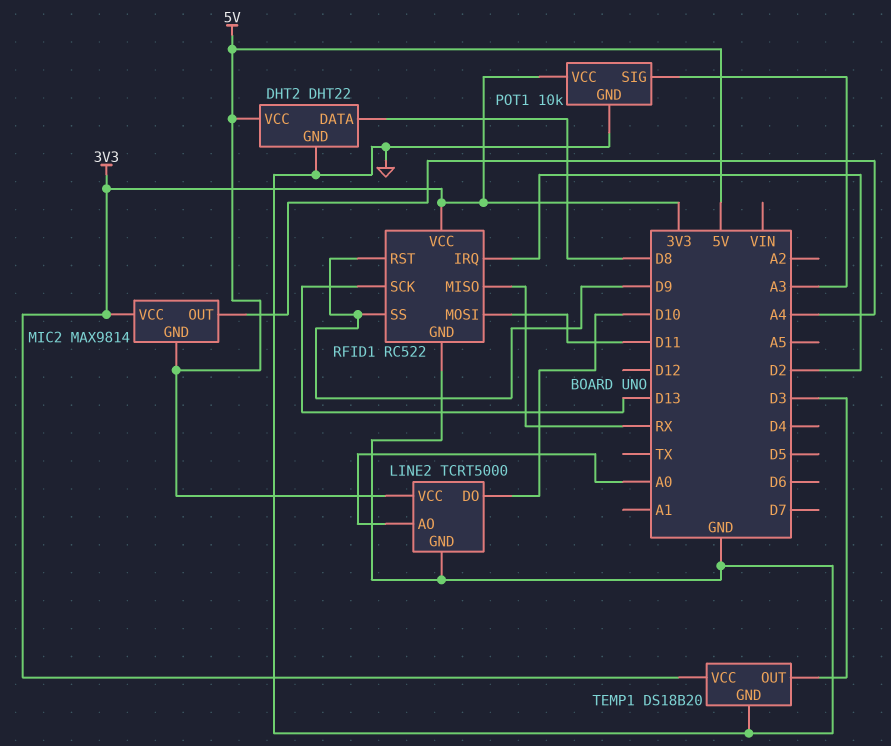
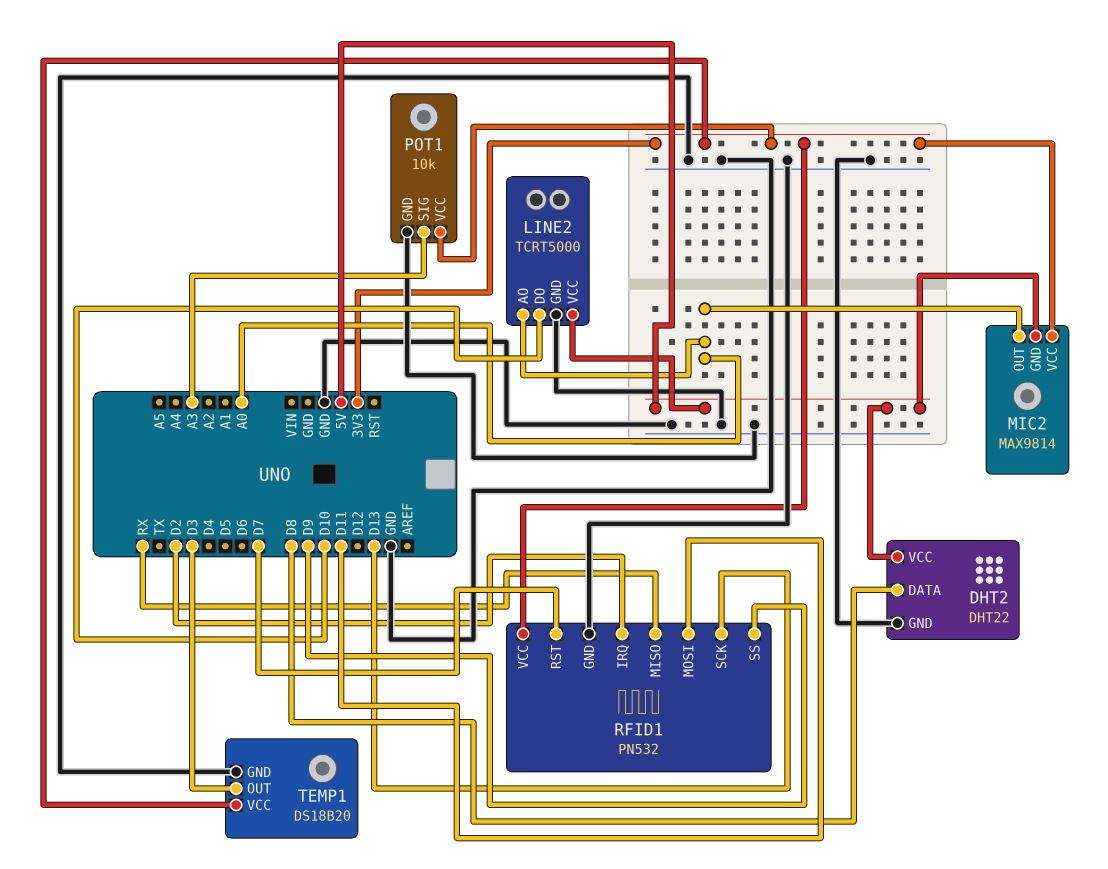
MIC2 pin OUT: A4 -> A0
RFID1: RC522 -> PN532
RFID1 pin RST: D9 -> D7

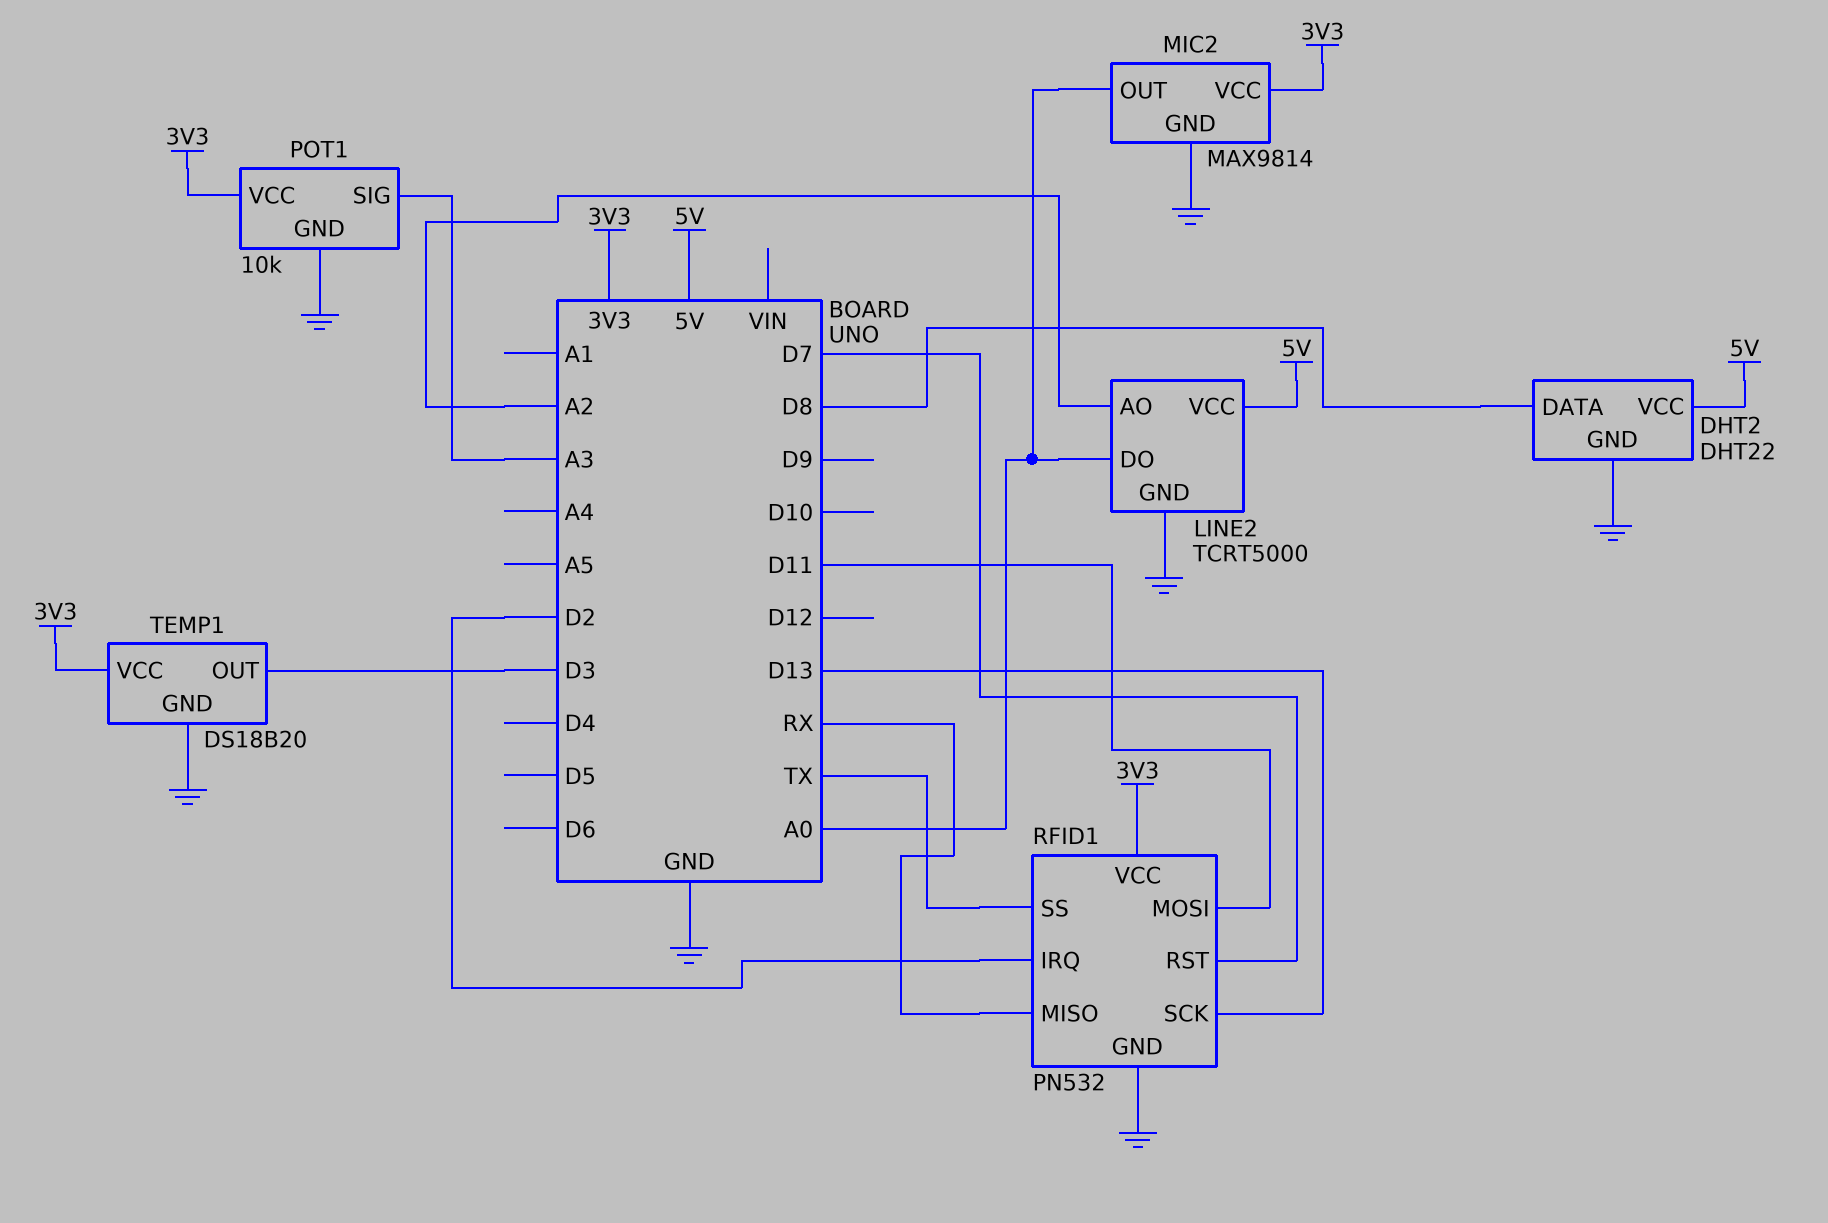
LINE2 pin AO: A0 -> A2
LINE2 pin DO: D10 -> A0
MIC2 pin GND: 5V -> GND
RFID1 pin SS: D9 -> TX

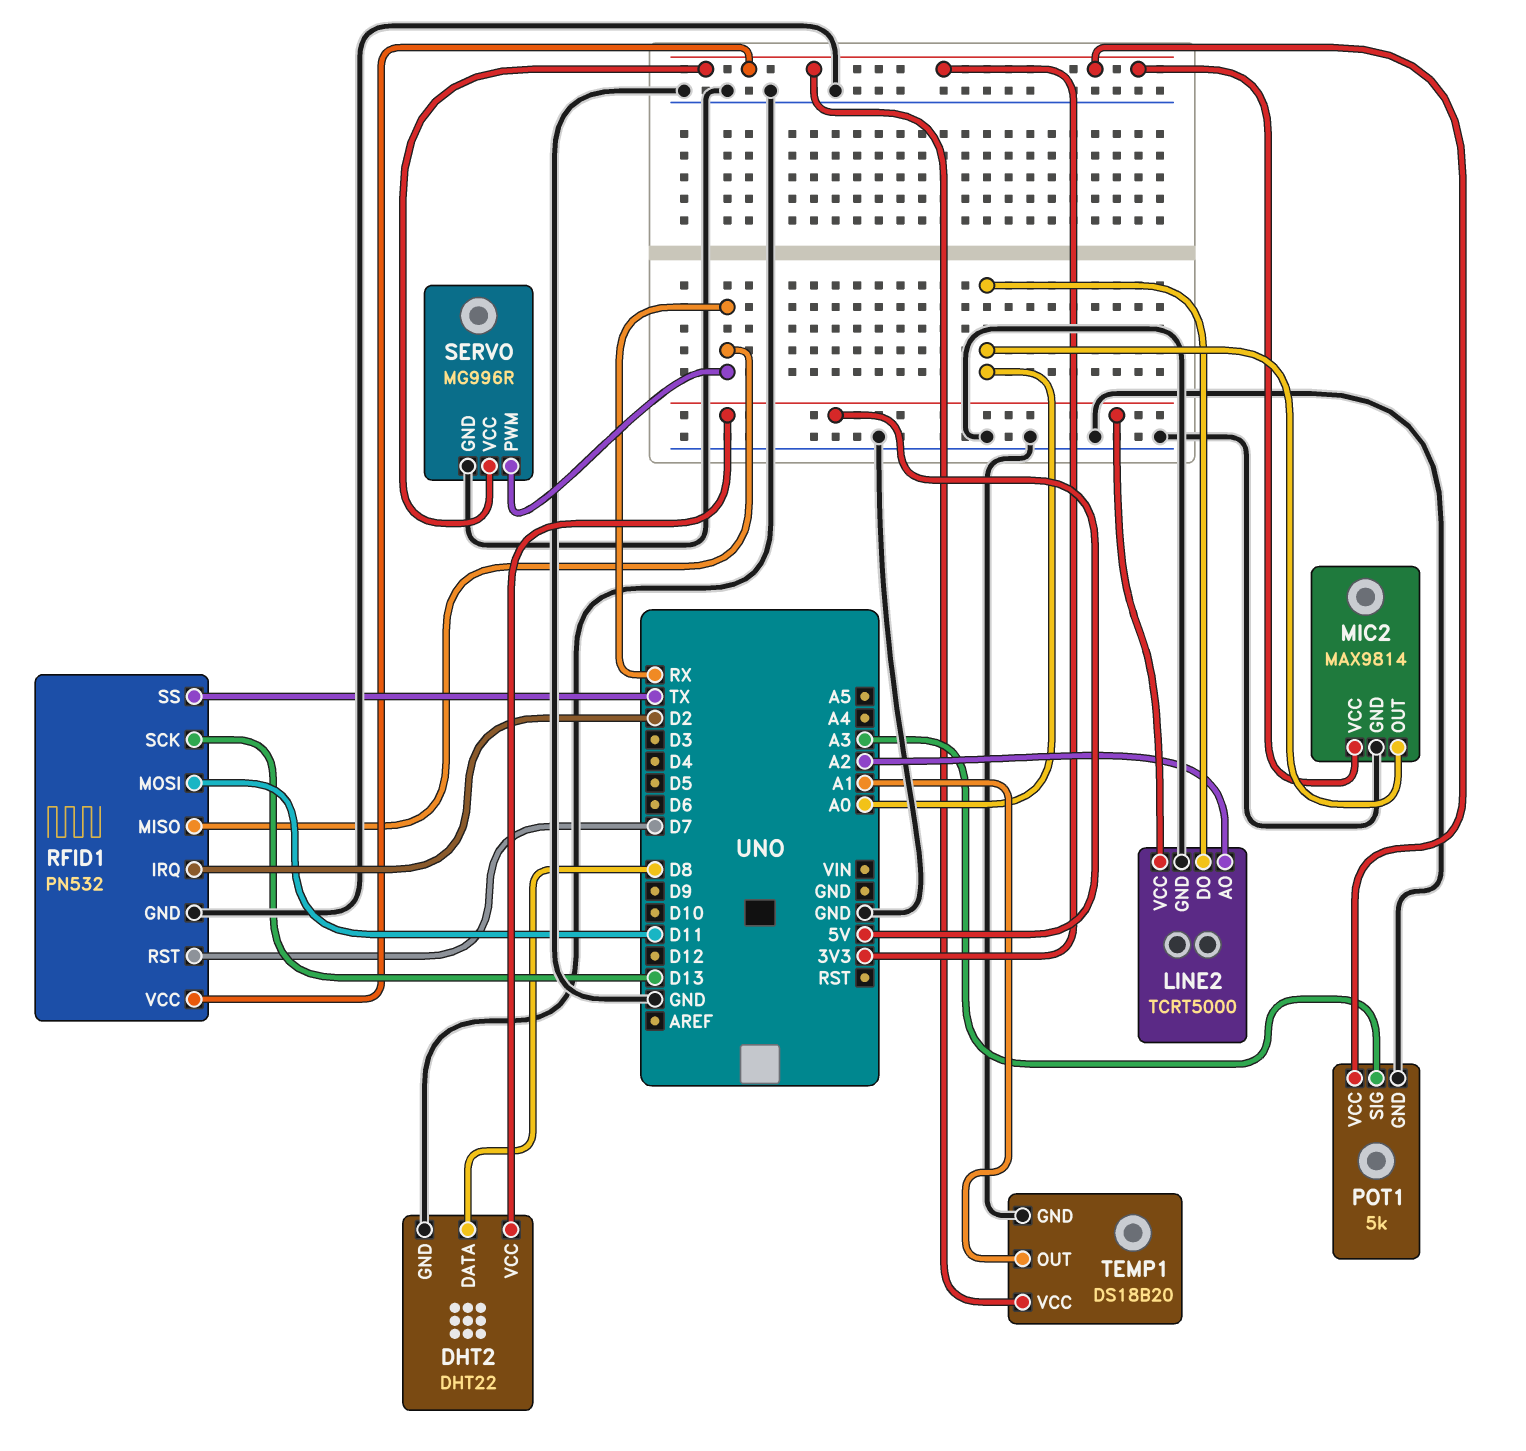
POT1: 10k -> 5k
SERVO: none -> MG996R
SERVO pin GND: none -> GND
SERVO pin PWM: none -> RX
SERVO pin VCC: none -> 3V3
TEMP1 pin OUT: D3 -> A1

